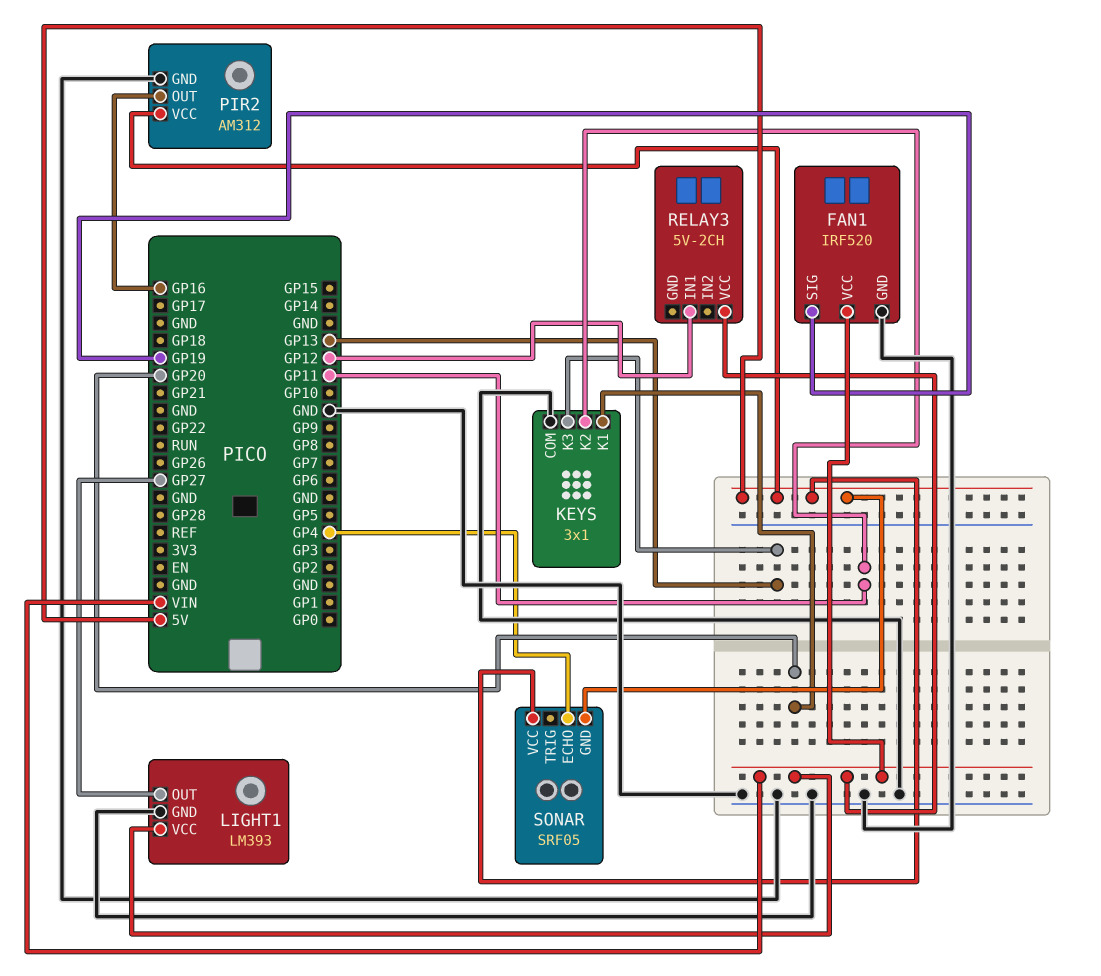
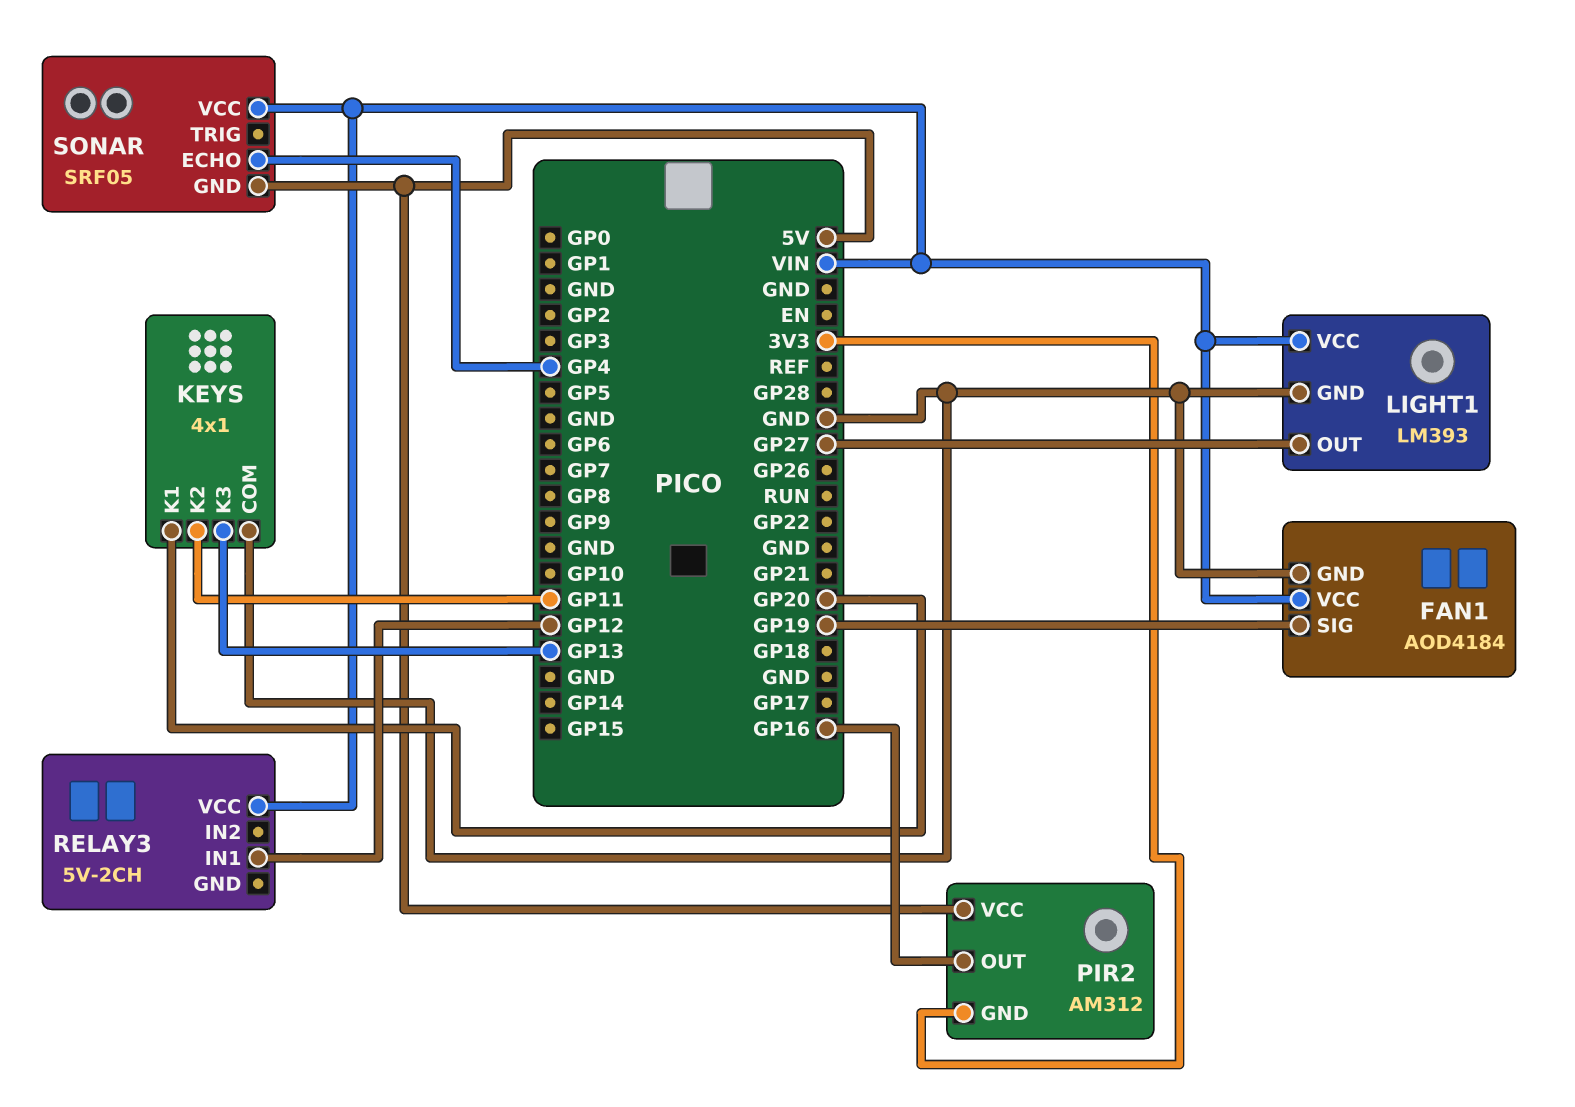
FAN1: IRF520 -> AOD4184
KEYS: 3x1 -> 4x1
PIR2 pin GND: GND -> 3V3
SONAR pin VCC: 5V -> VIN

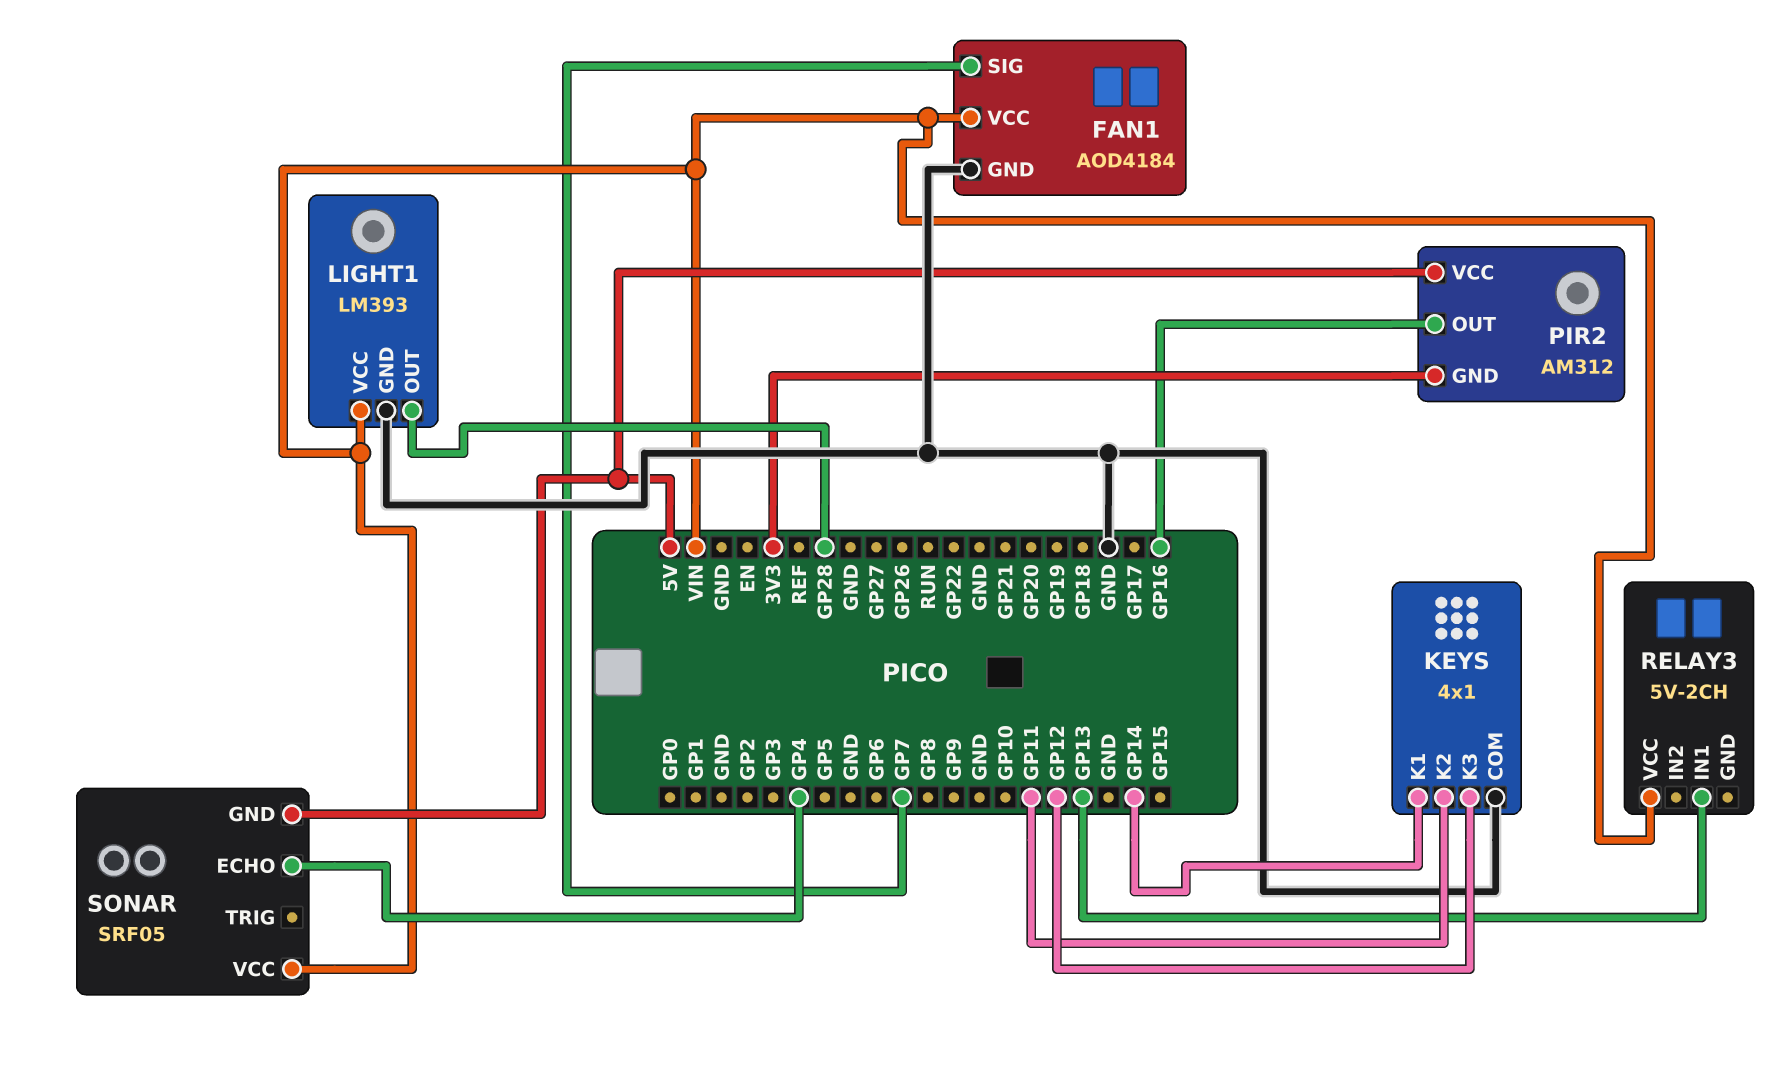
FAN1 pin SIG: GP19 -> GP7
KEYS pin K1: GP20 -> GP14
KEYS pin K3: GP13 -> GP12
LIGHT1 pin OUT: GP27 -> GP28
RELAY3 pin IN1: GP12 -> GP13

